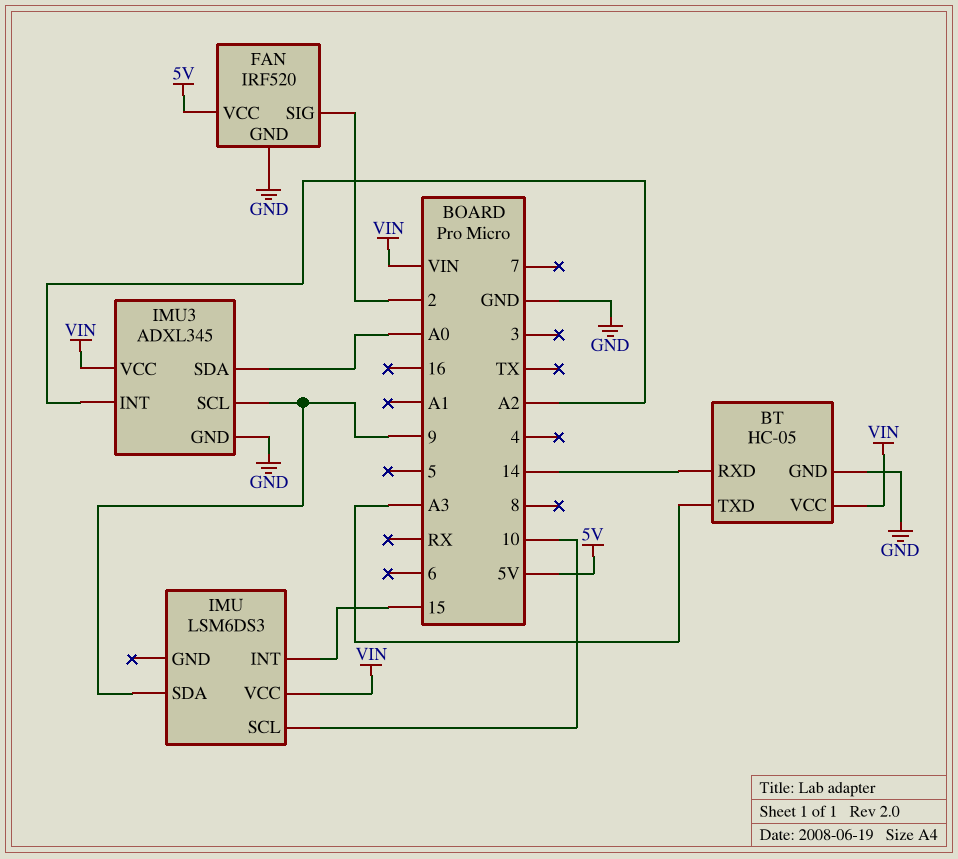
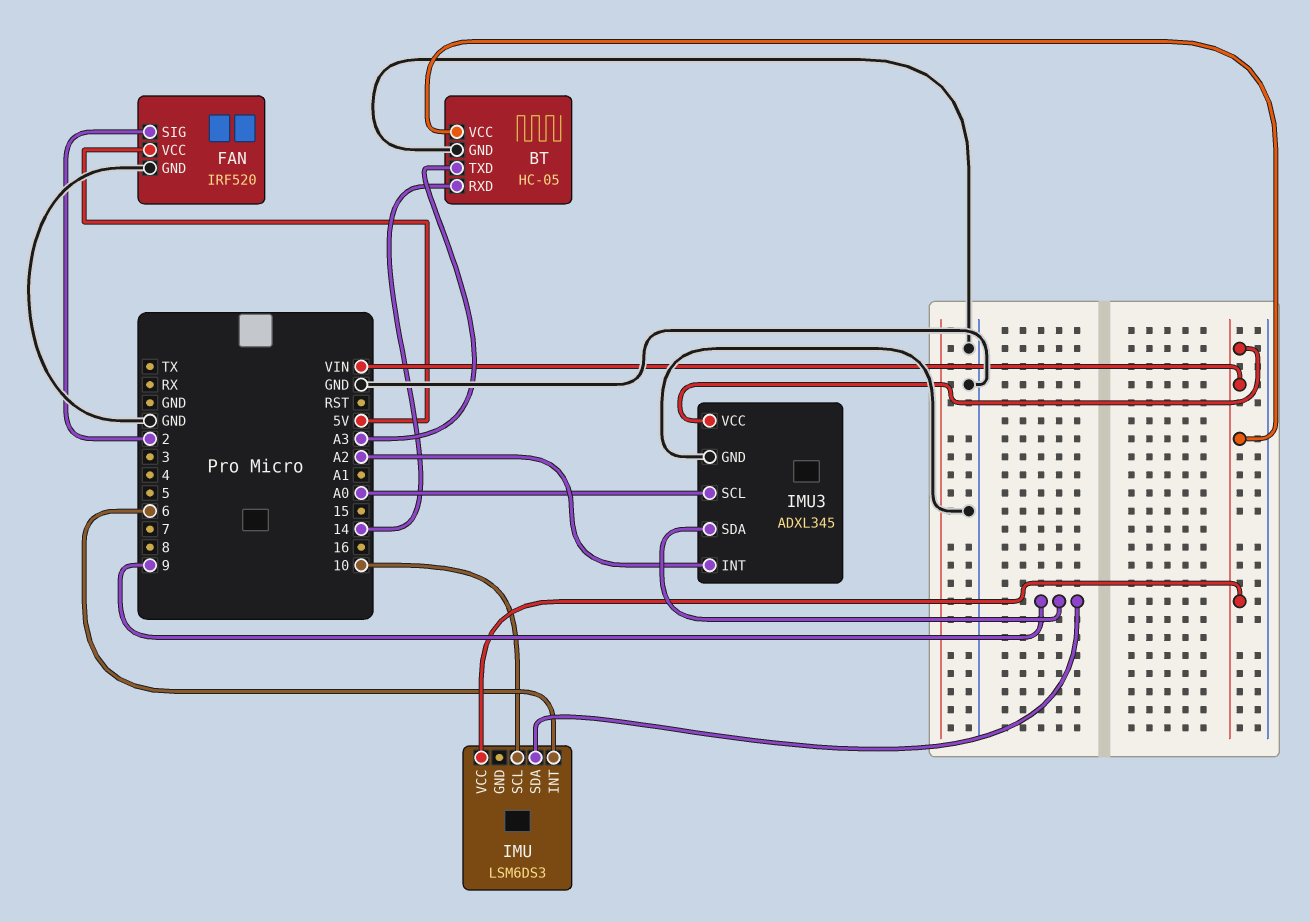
IMU pin INT: 15 -> 6
IMU3 pin SCL: 9 -> A0
IMU3 pin SDA: A0 -> 9

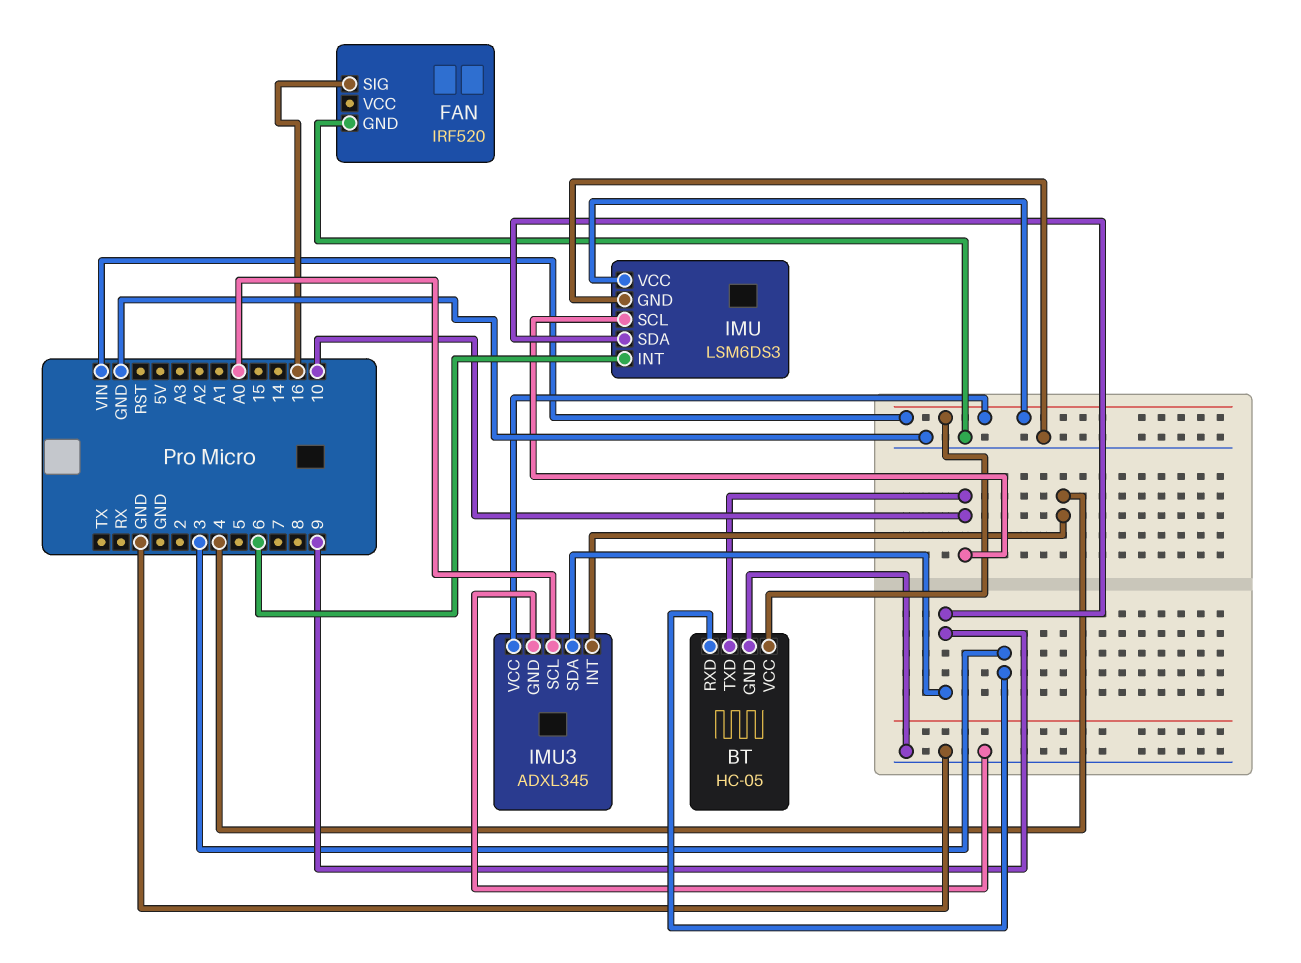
BT pin RXD: 14 -> 3
BT pin TXD: A3 -> 10
FAN pin SIG: 2 -> 16
FAN pin VCC: 5V -> none
IMU pin GND: none -> GND
IMU3 pin INT: A2 -> 4

